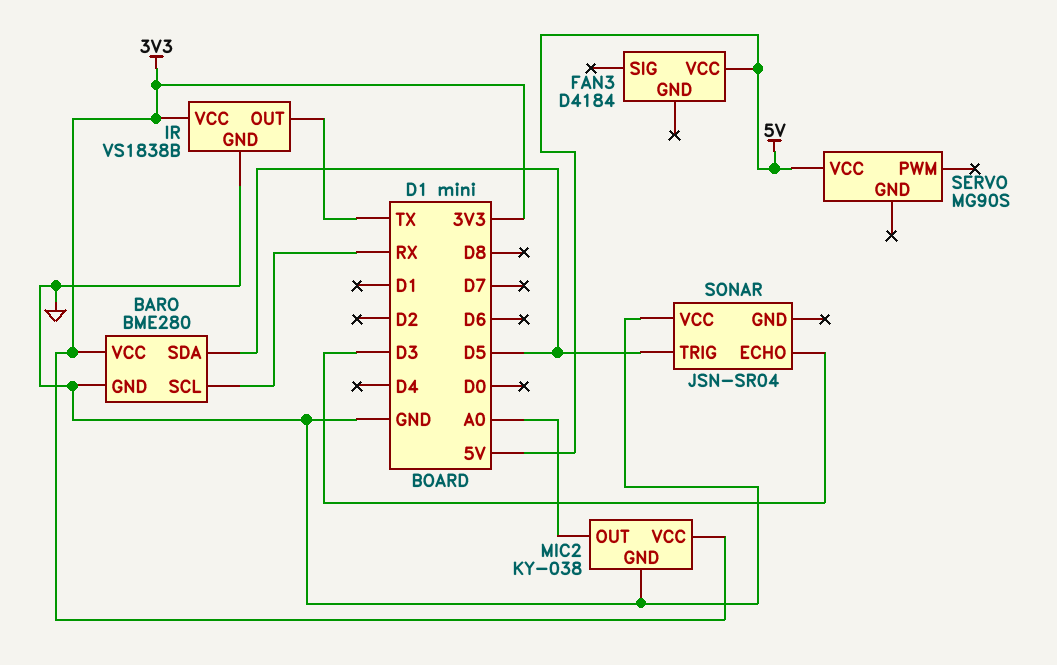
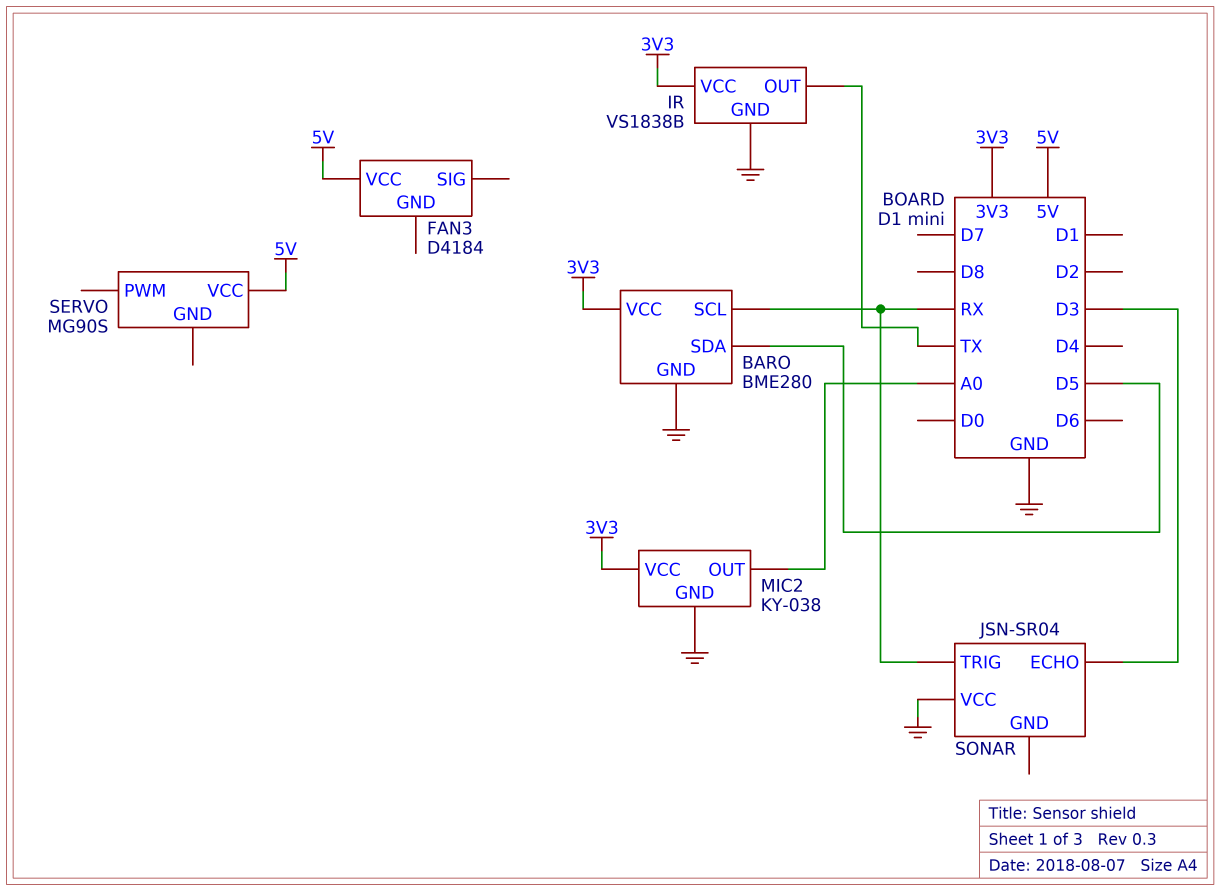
SONAR pin TRIG: D5 -> RX

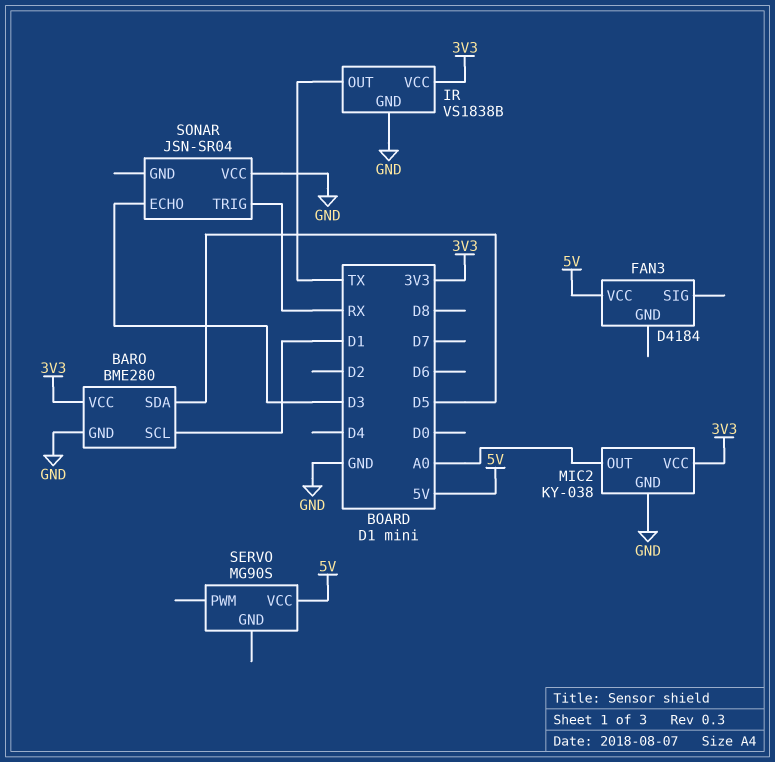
BARO pin SCL: RX -> D1

